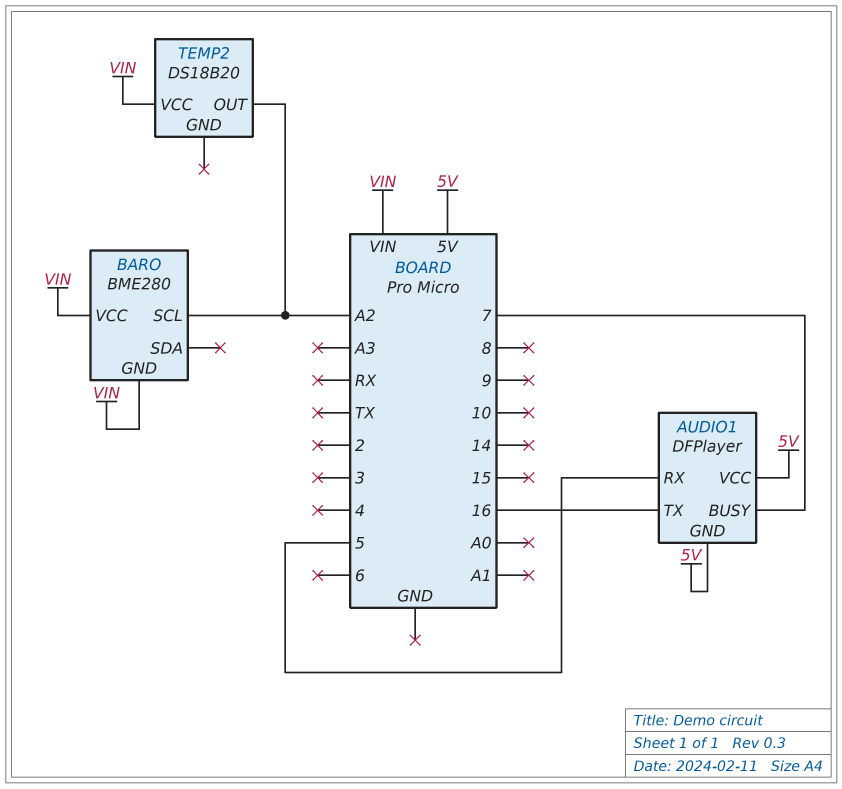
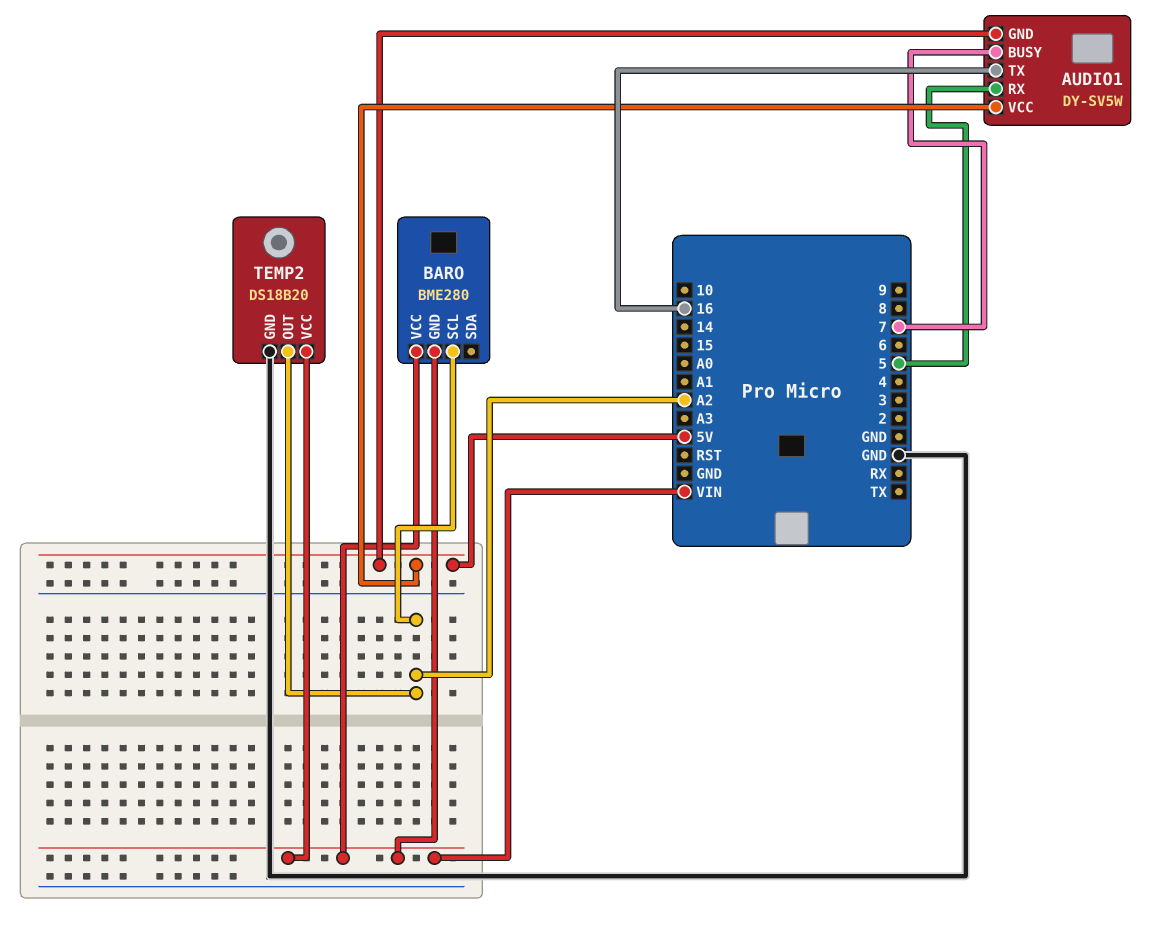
AUDIO1: DFPlayer -> DY-SV5W
TEMP2 pin GND: none -> GND

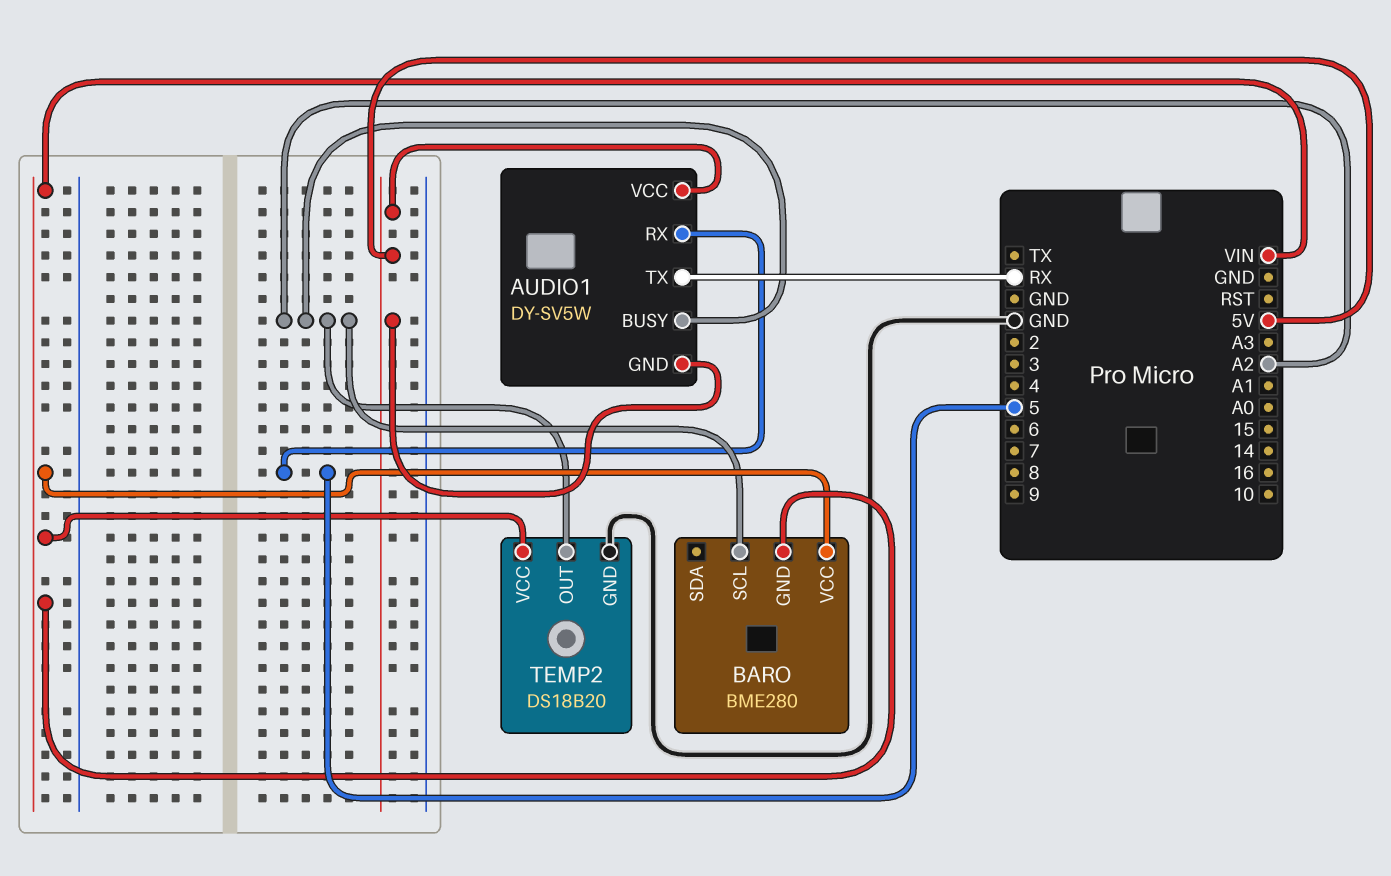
AUDIO1 pin BUSY: 7 -> A2
AUDIO1 pin TX: 16 -> RX

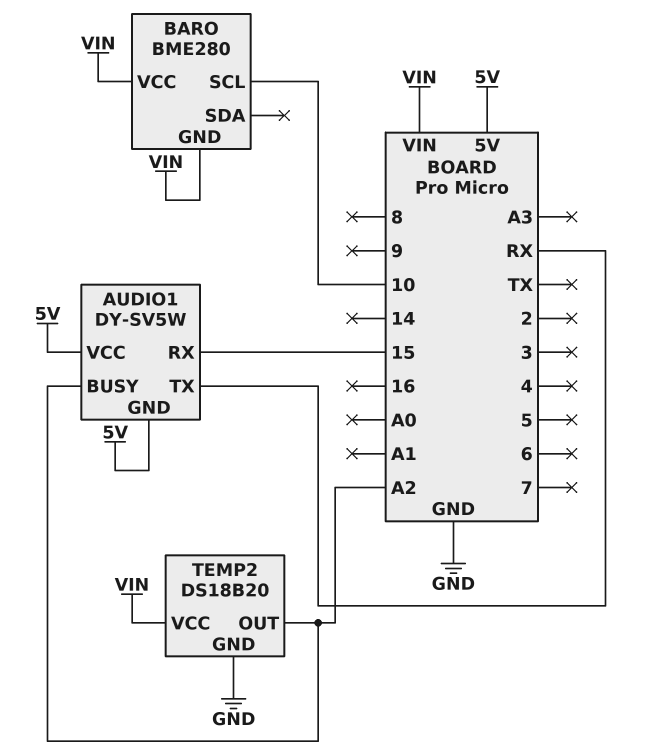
AUDIO1 pin RX: 5 -> 15
BARO pin SCL: A2 -> 10

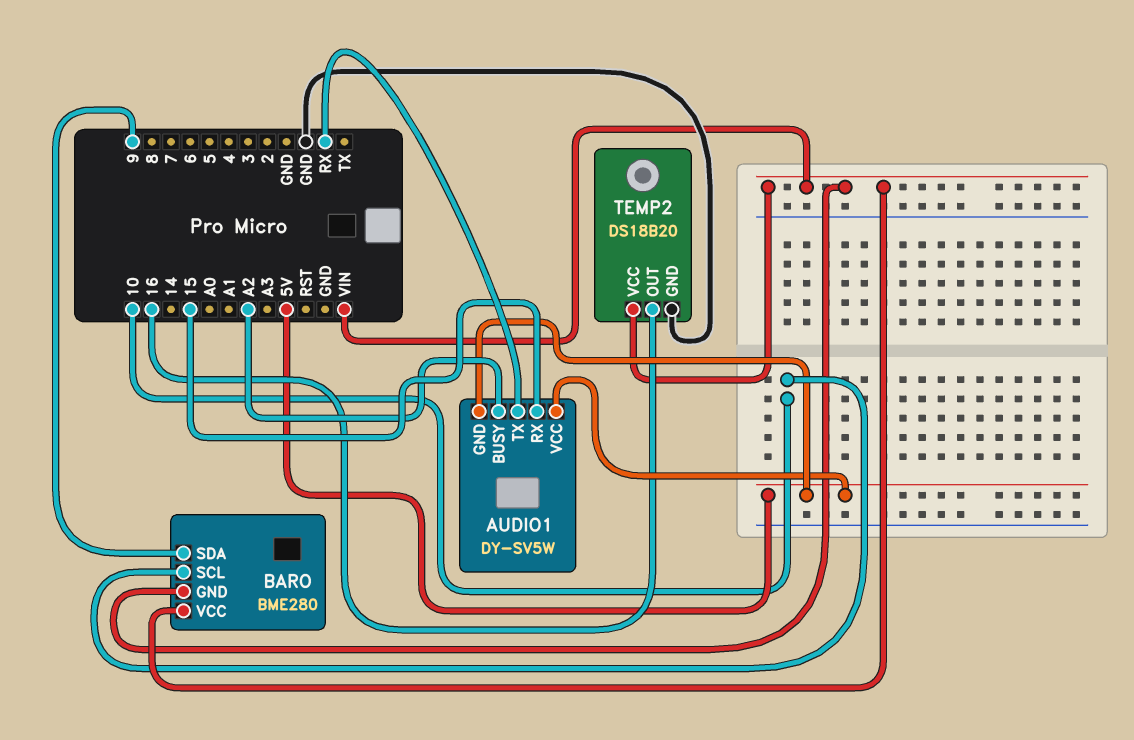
BARO pin SDA: none -> 9
TEMP2 pin OUT: A2 -> 16

